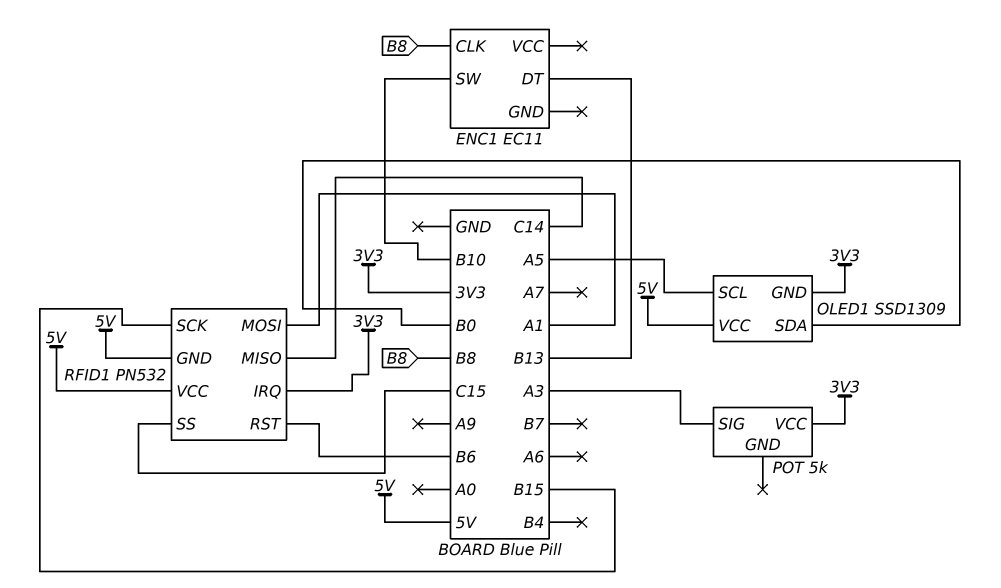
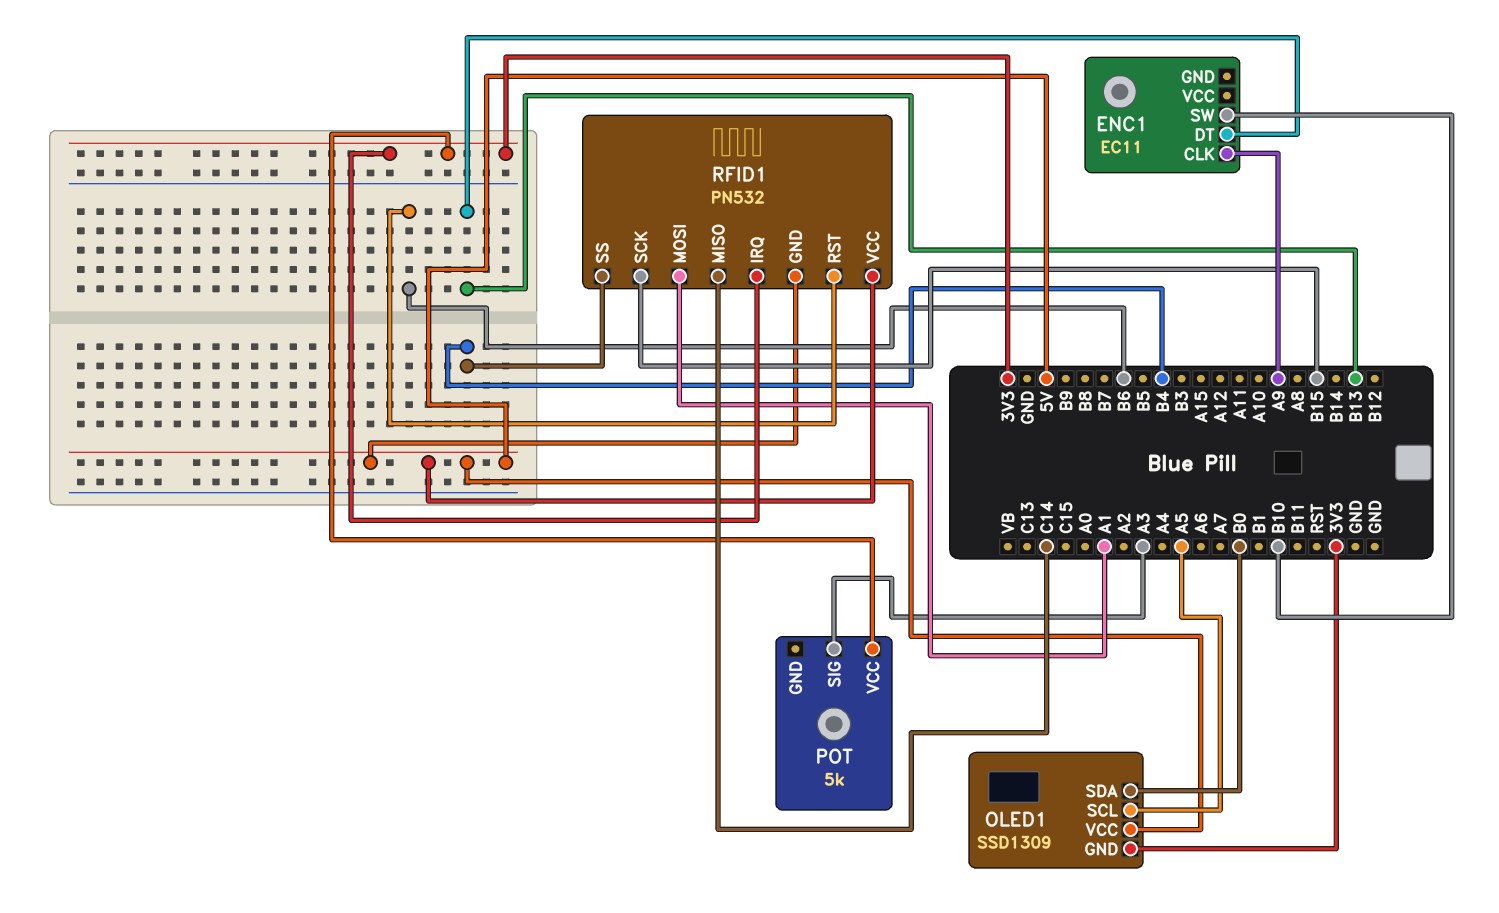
ENC1 pin CLK: B8 -> A9
RFID1 pin SS: C15 -> B4

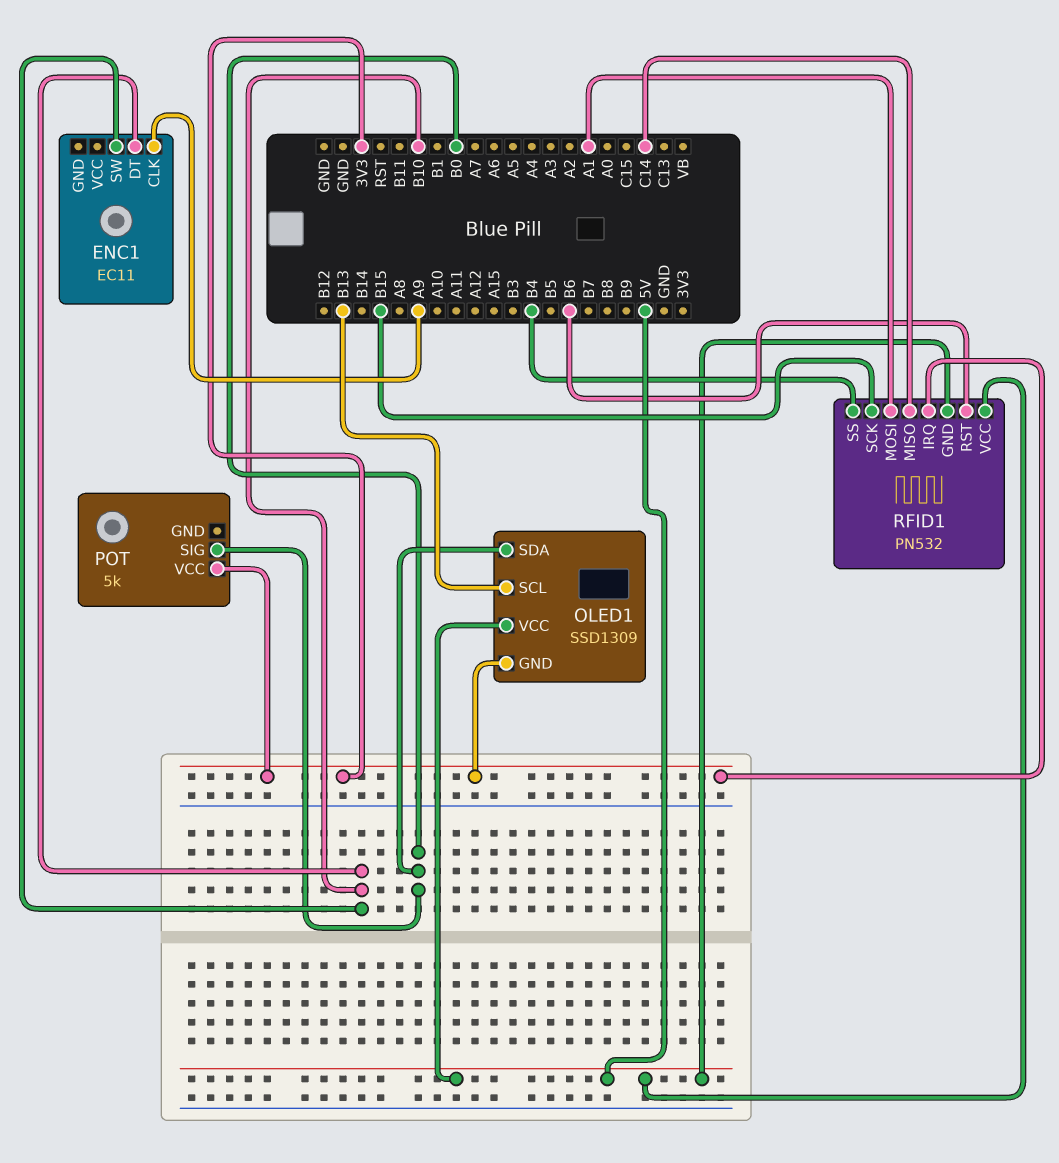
ENC1 pin DT: B13 -> B10
OLED1 pin SCL: A5 -> B13
POT pin SIG: A3 -> B0

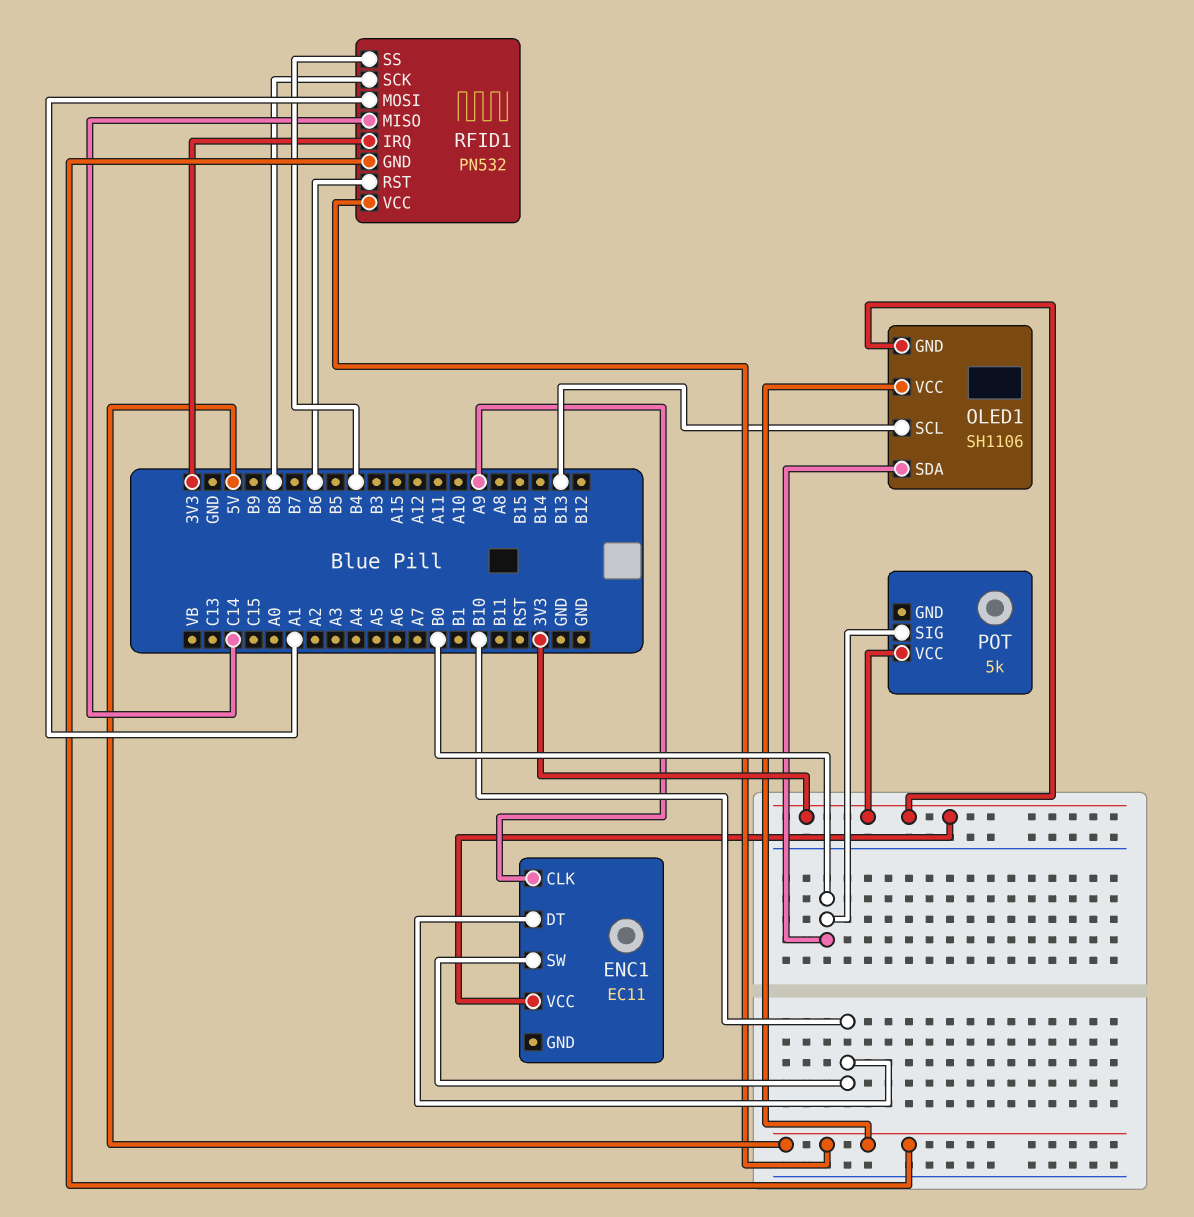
ENC1 pin VCC: none -> 3V3
OLED1: SSD1309 -> SH1106
RFID1 pin SCK: B15 -> B8

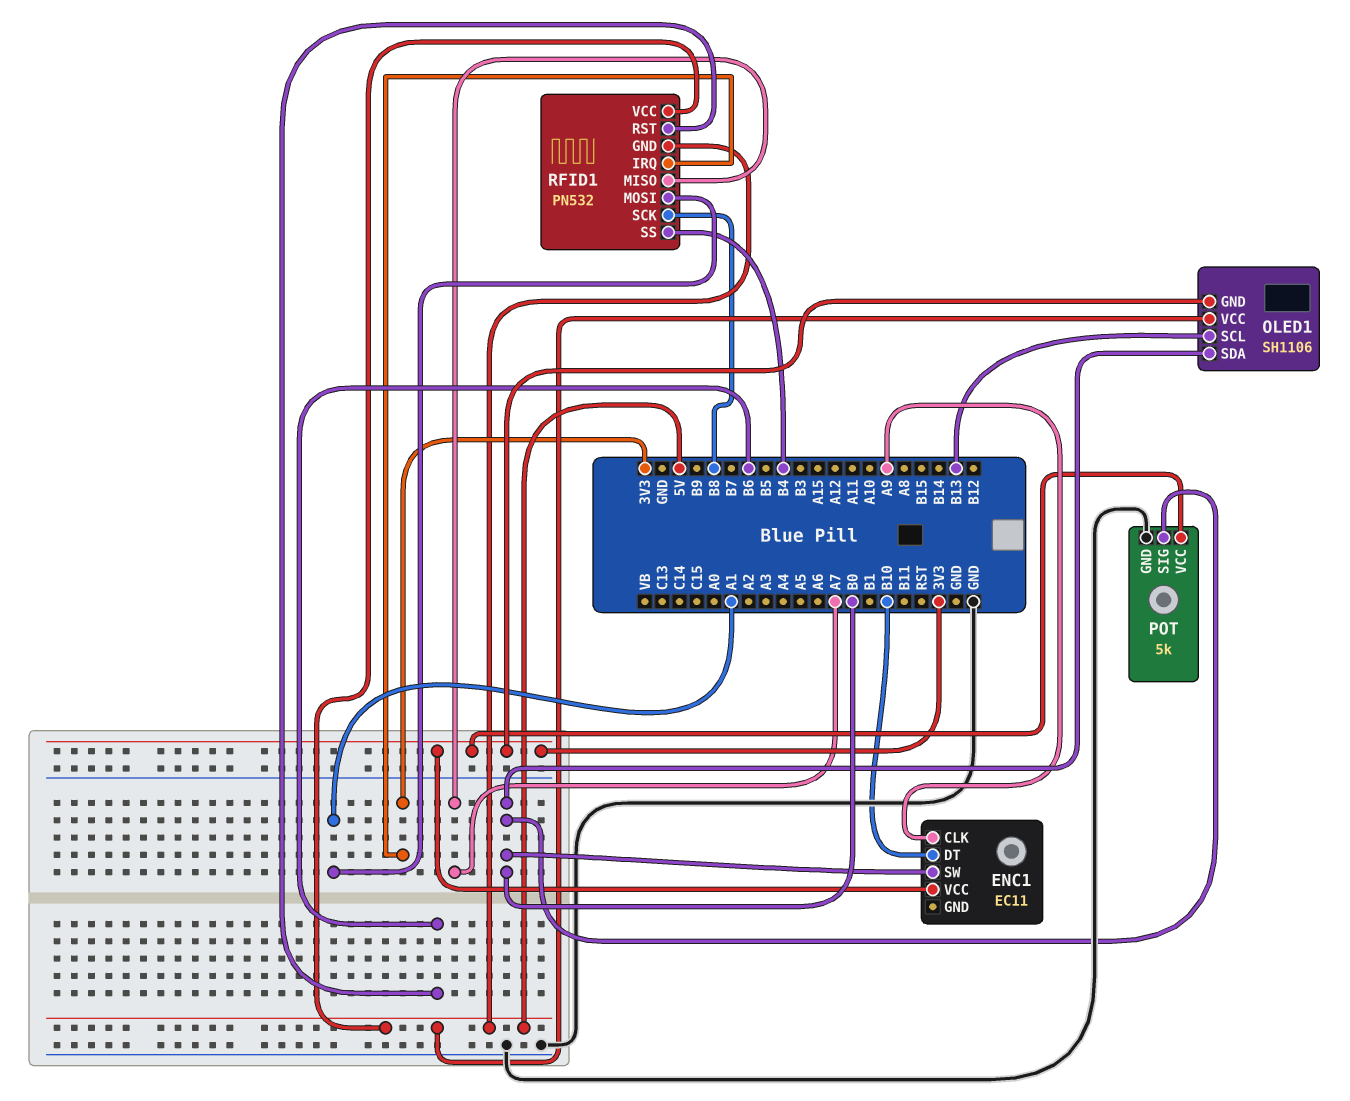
ENC1 pin SW: B10 -> B0
POT pin GND: none -> GND
RFID1 pin MISO: C14 -> A7

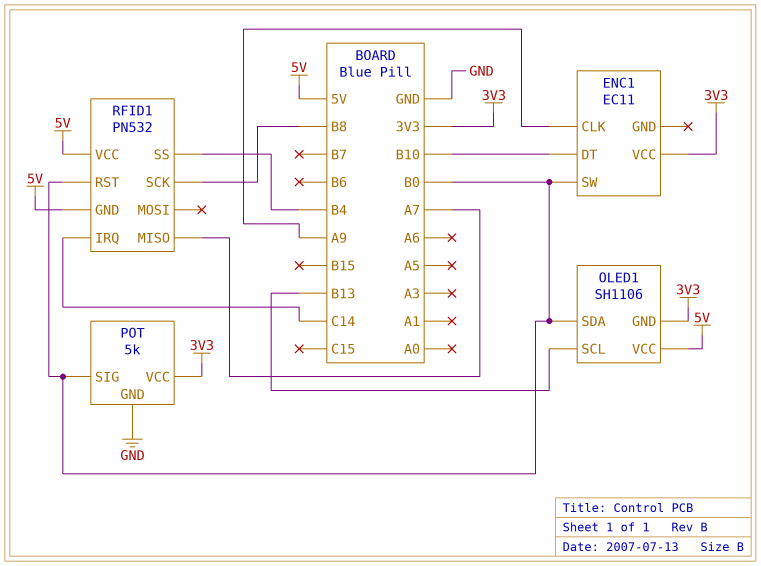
RFID1 pin IRQ: 3V3 -> C14
RFID1 pin MOSI: A1 -> none
RFID1 pin RST: B6 -> B0

